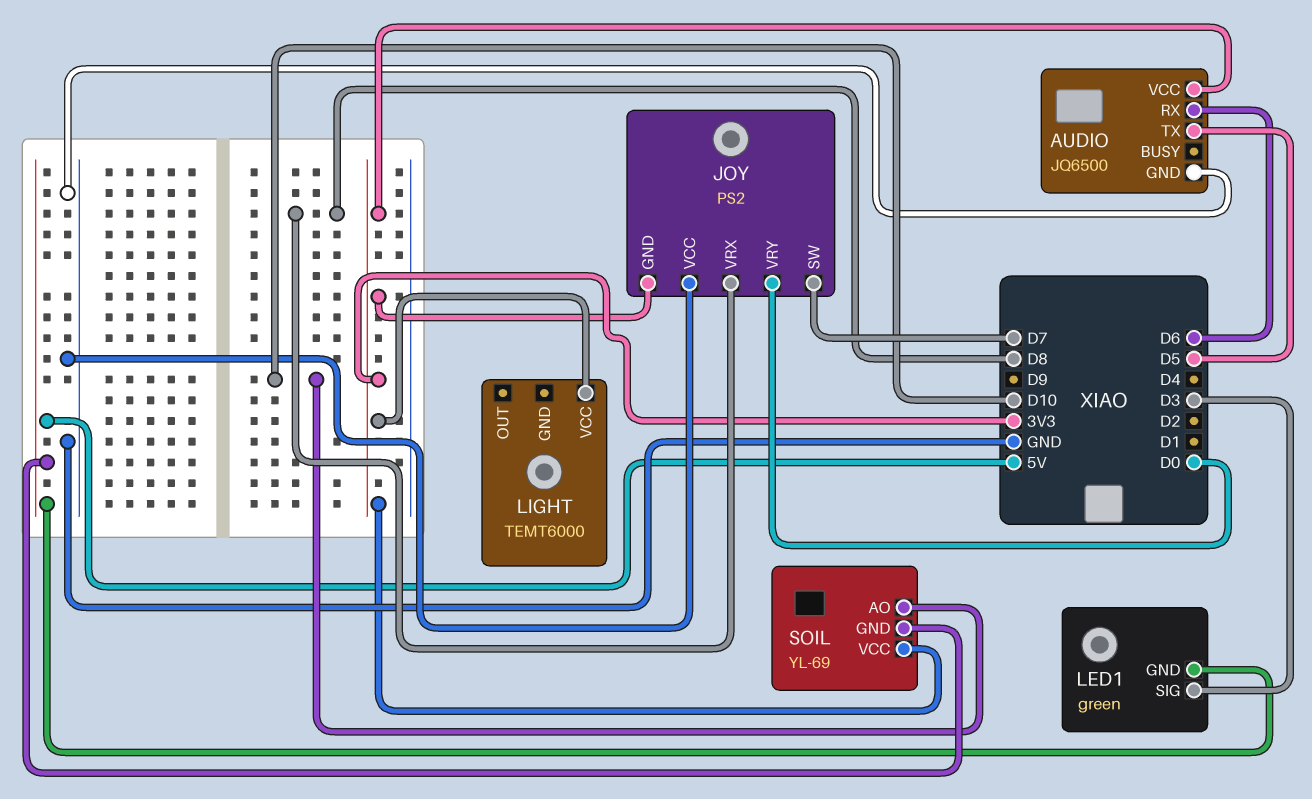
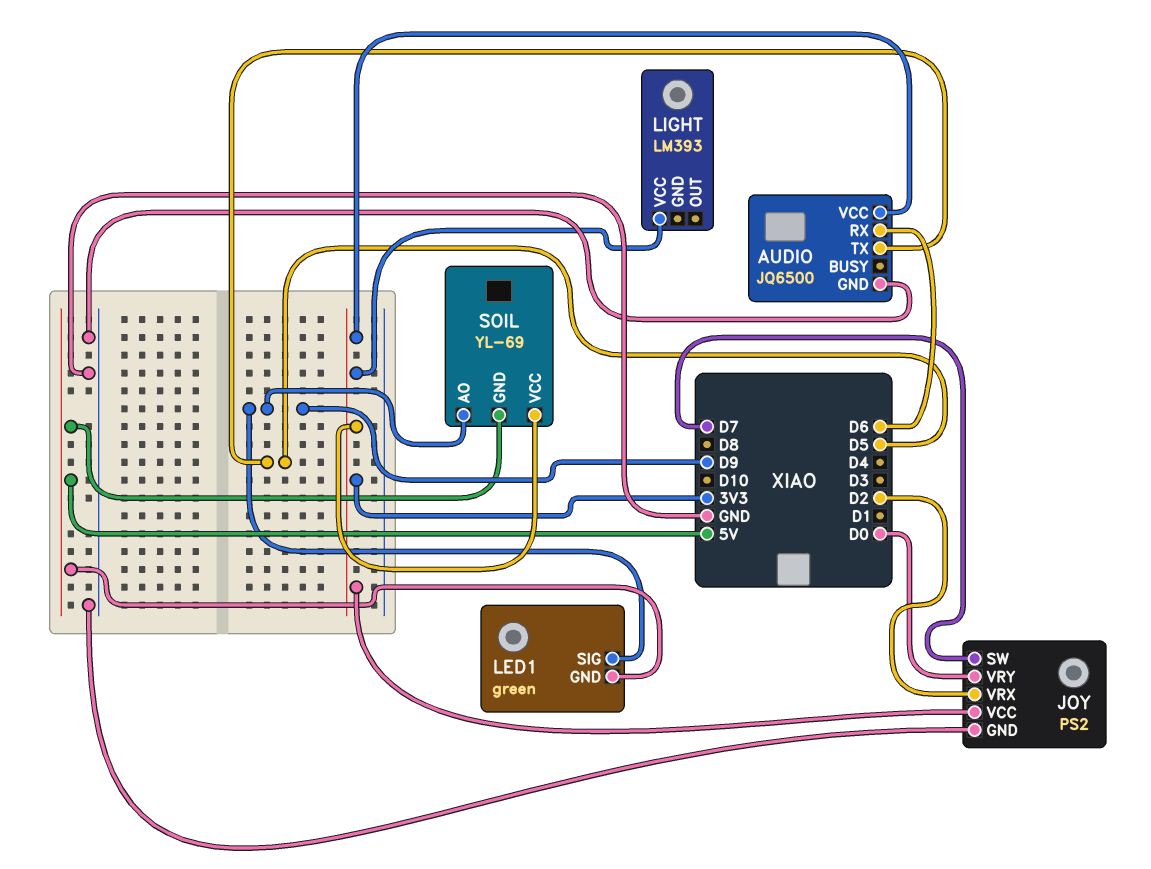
JOY pin GND: 3V3 -> GND
JOY pin VCC: GND -> 3V3
JOY pin VRX: D8 -> D2
LED1 pin SIG: D3 -> D9
LIGHT: TEMT6000 -> LM393
SOIL pin AO: D10 -> D9

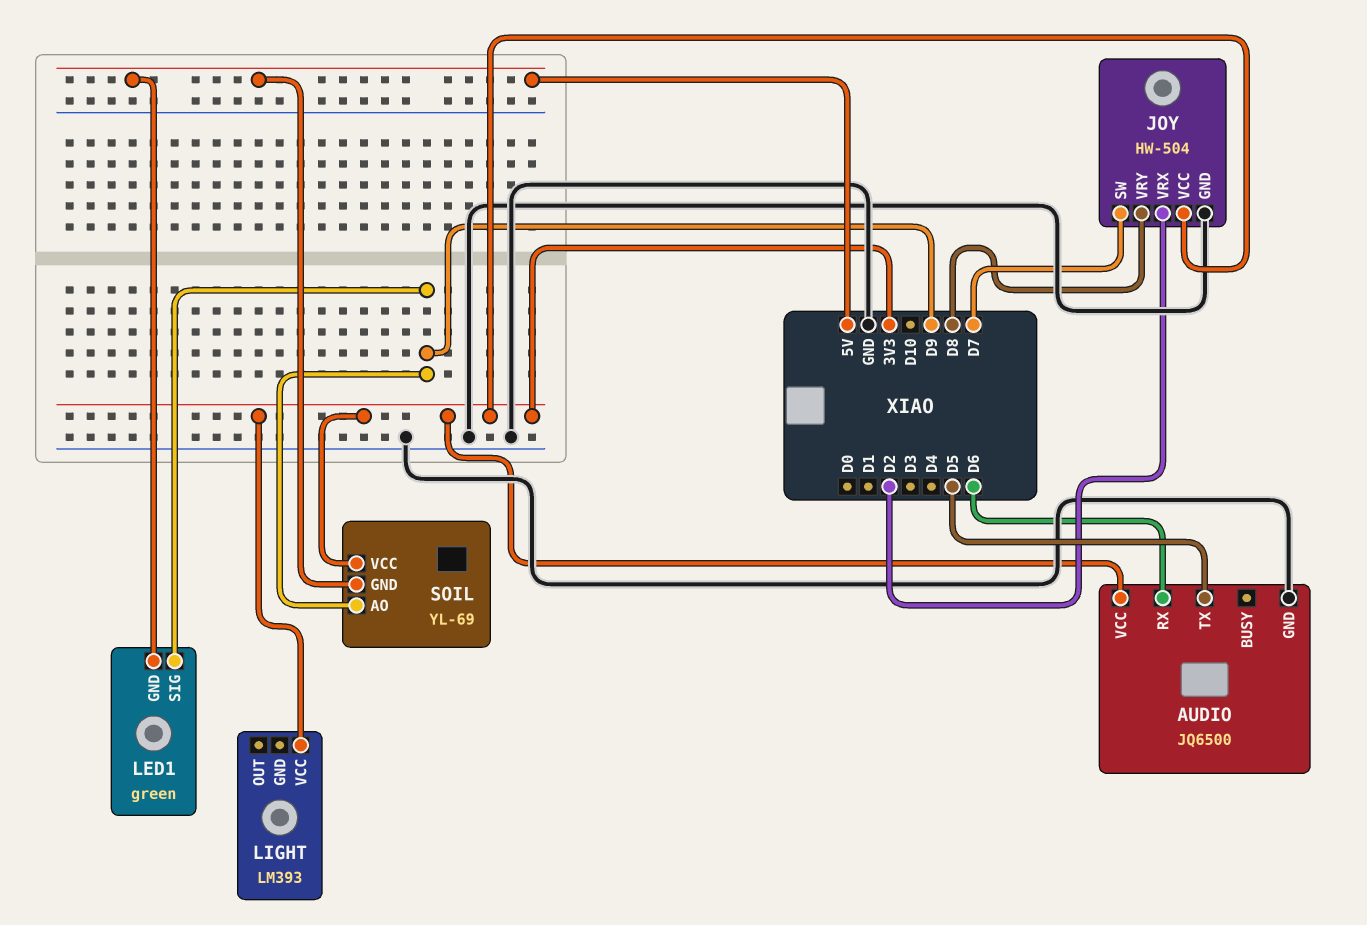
JOY: PS2 -> HW-504
JOY pin VRY: D0 -> D8

